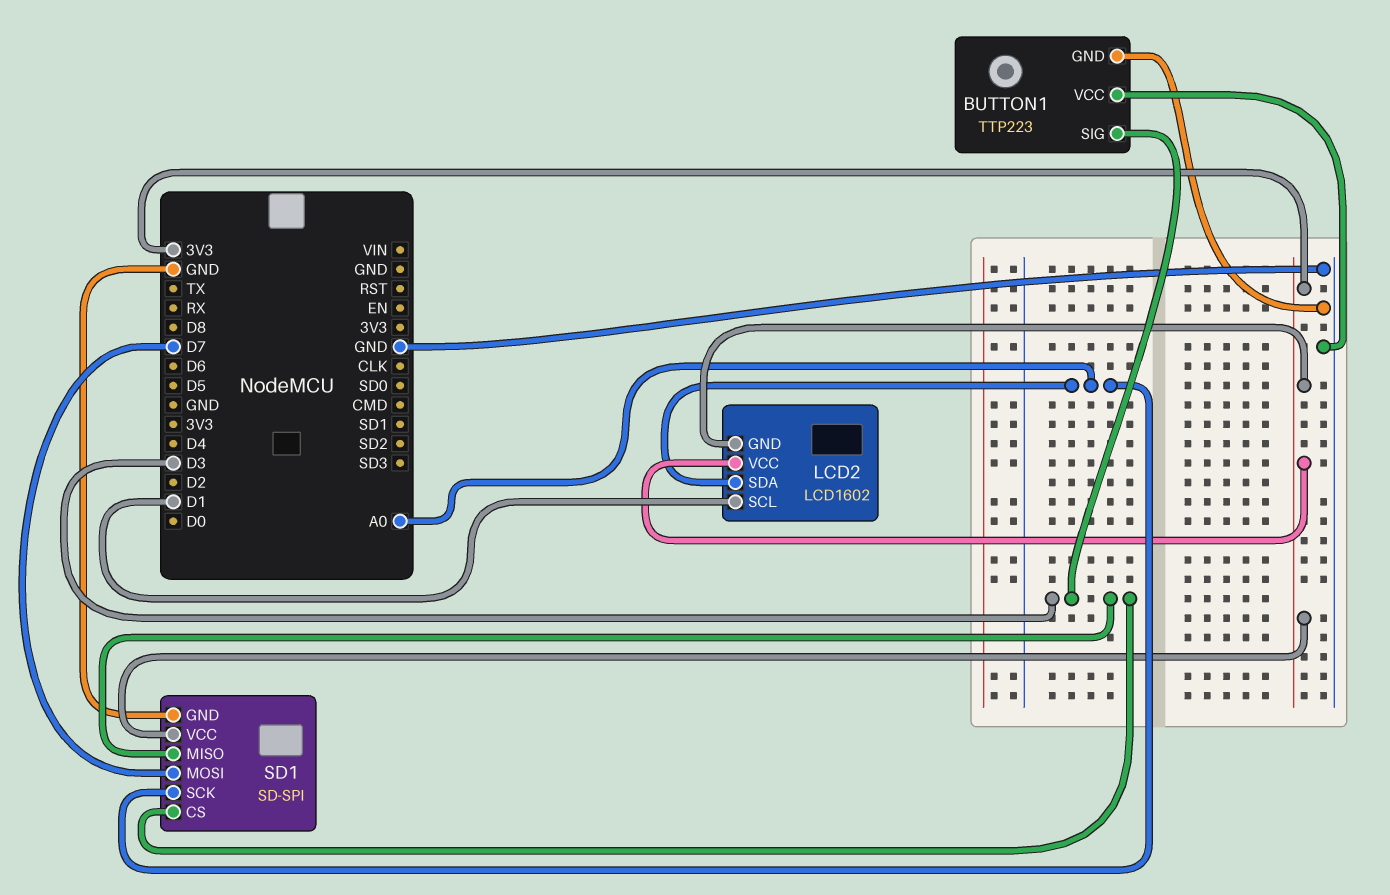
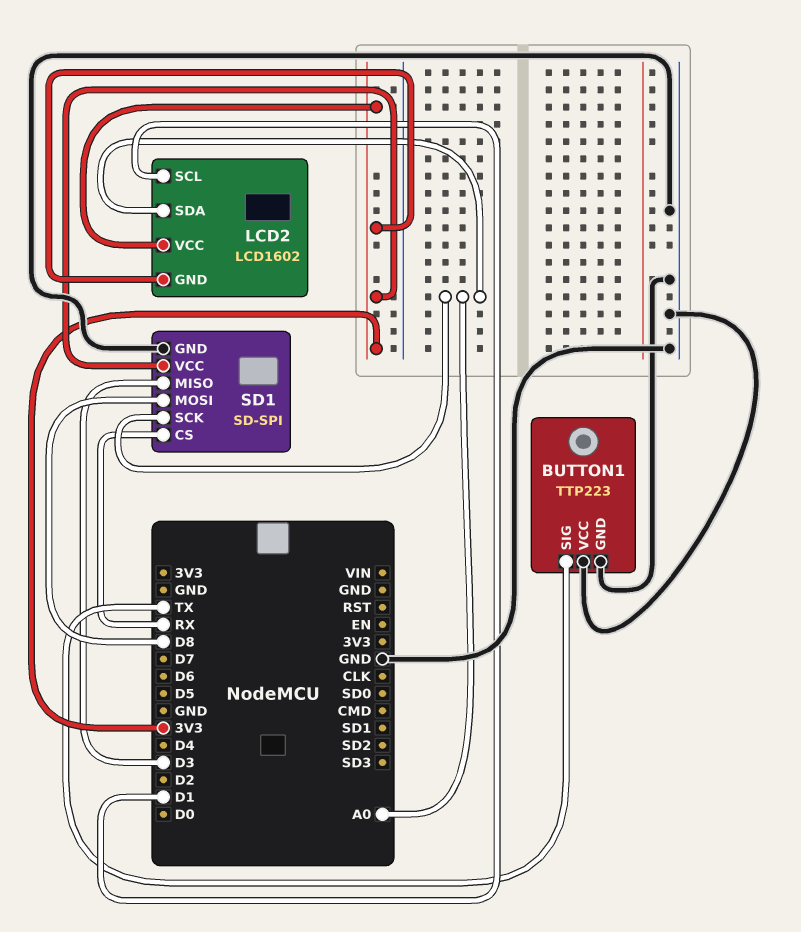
BUTTON1 pin SIG: D3 -> TX
SD1 pin CS: D3 -> RX
SD1 pin MOSI: D7 -> D8

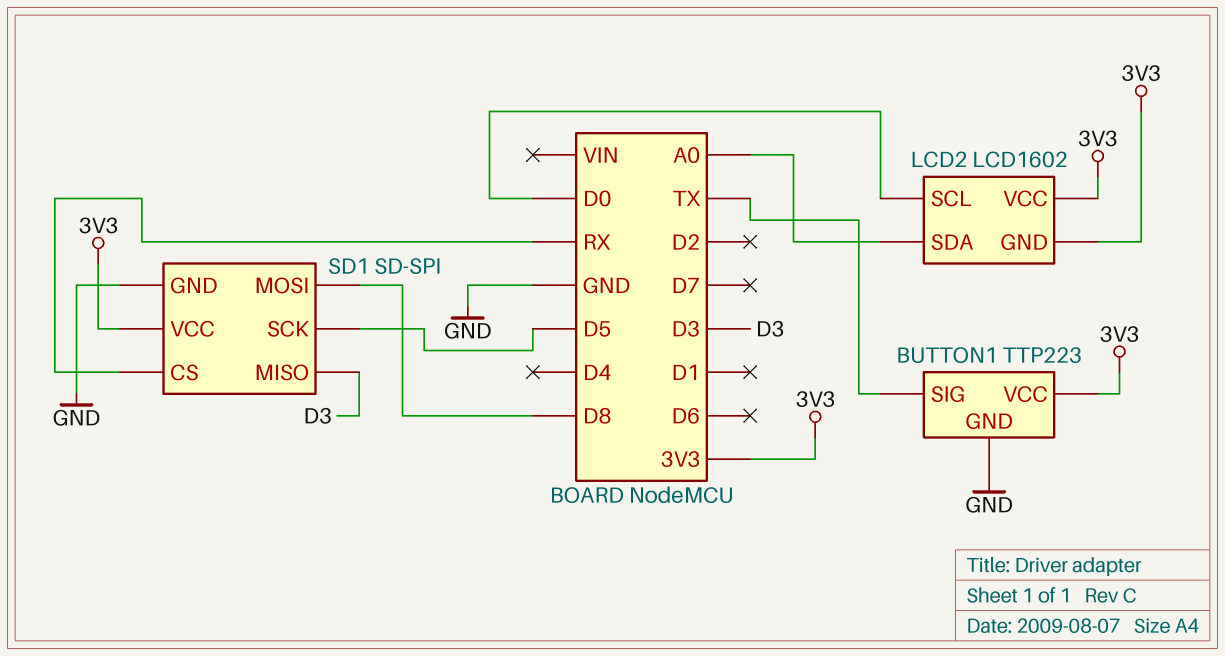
BUTTON1 pin VCC: GND -> 3V3
LCD2 pin SCL: D1 -> D0
SD1 pin SCK: A0 -> D5

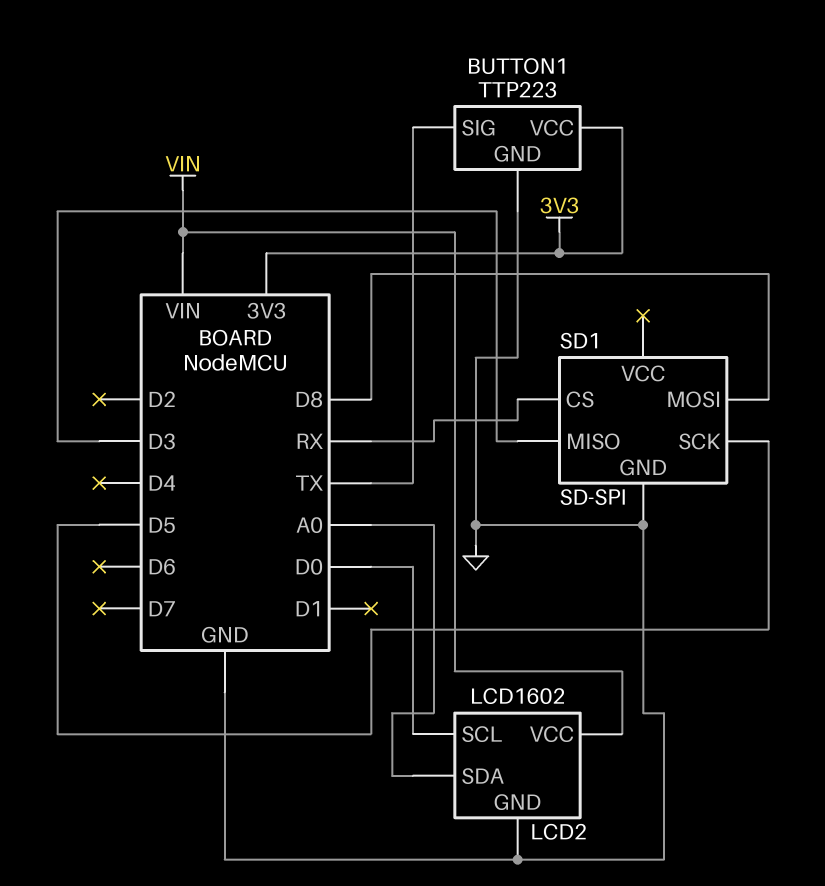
LCD2 pin GND: 3V3 -> GND
LCD2 pin VCC: 3V3 -> VIN
SD1 pin VCC: 3V3 -> none

